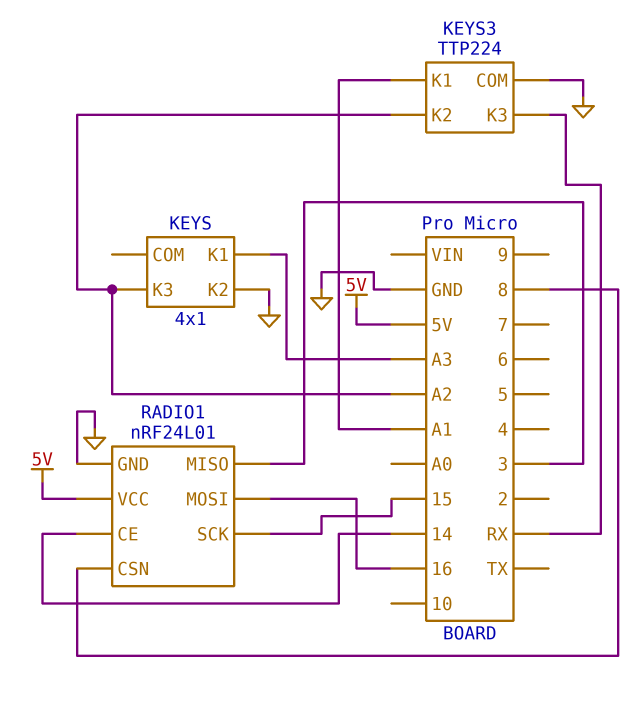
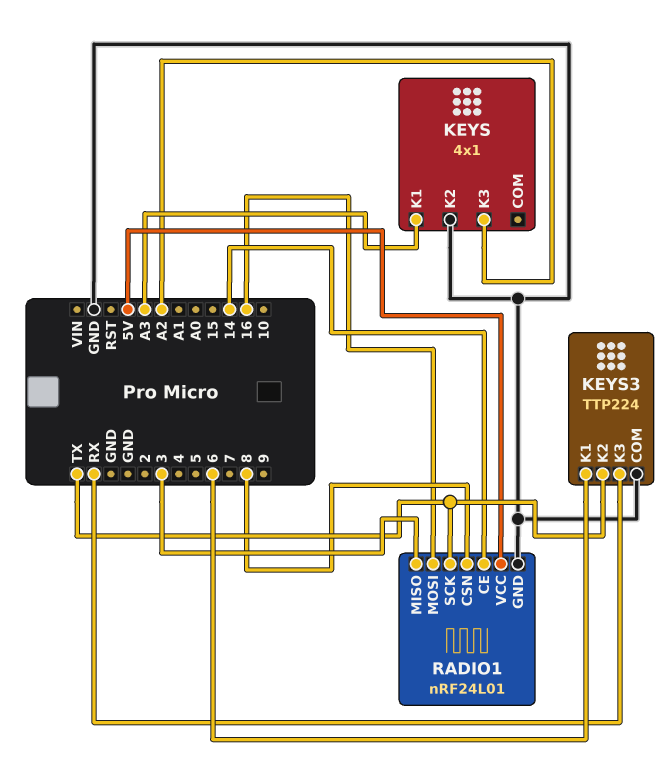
KEYS3 pin K1: A1 -> 6
KEYS3 pin K2: A2 -> TX
RADIO1 pin SCK: 15 -> TX

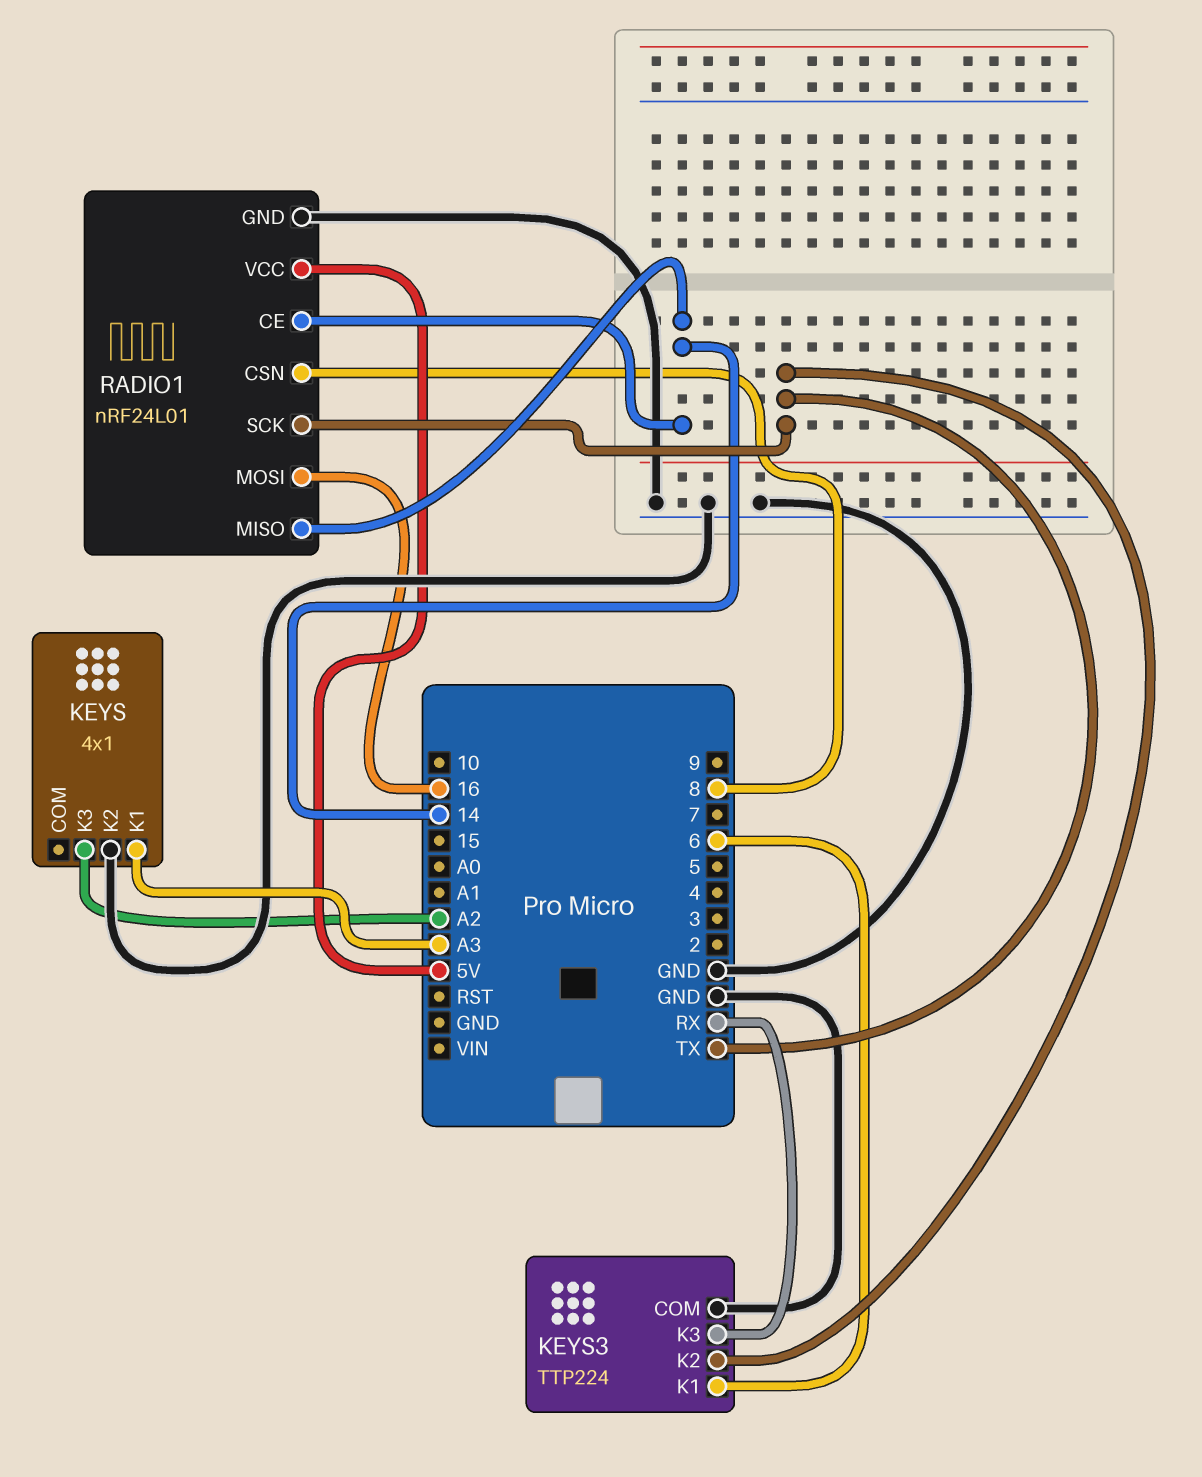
RADIO1 pin MISO: 3 -> 14

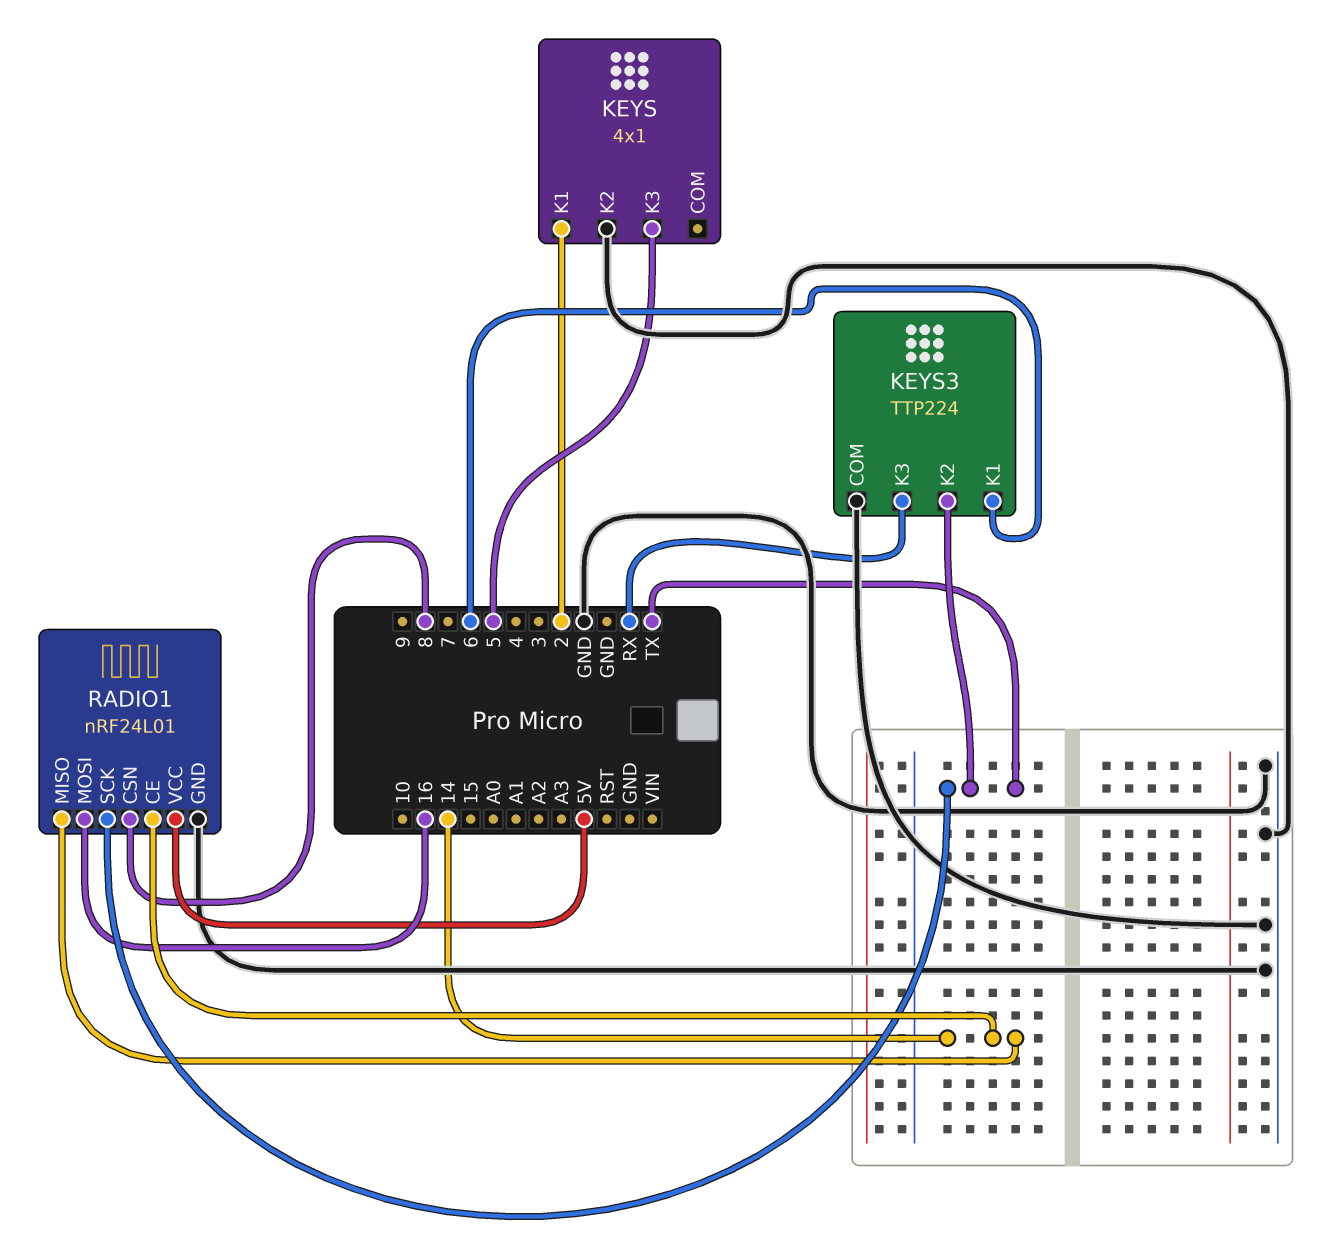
KEYS pin K1: A3 -> 2
KEYS pin K3: A2 -> 5

